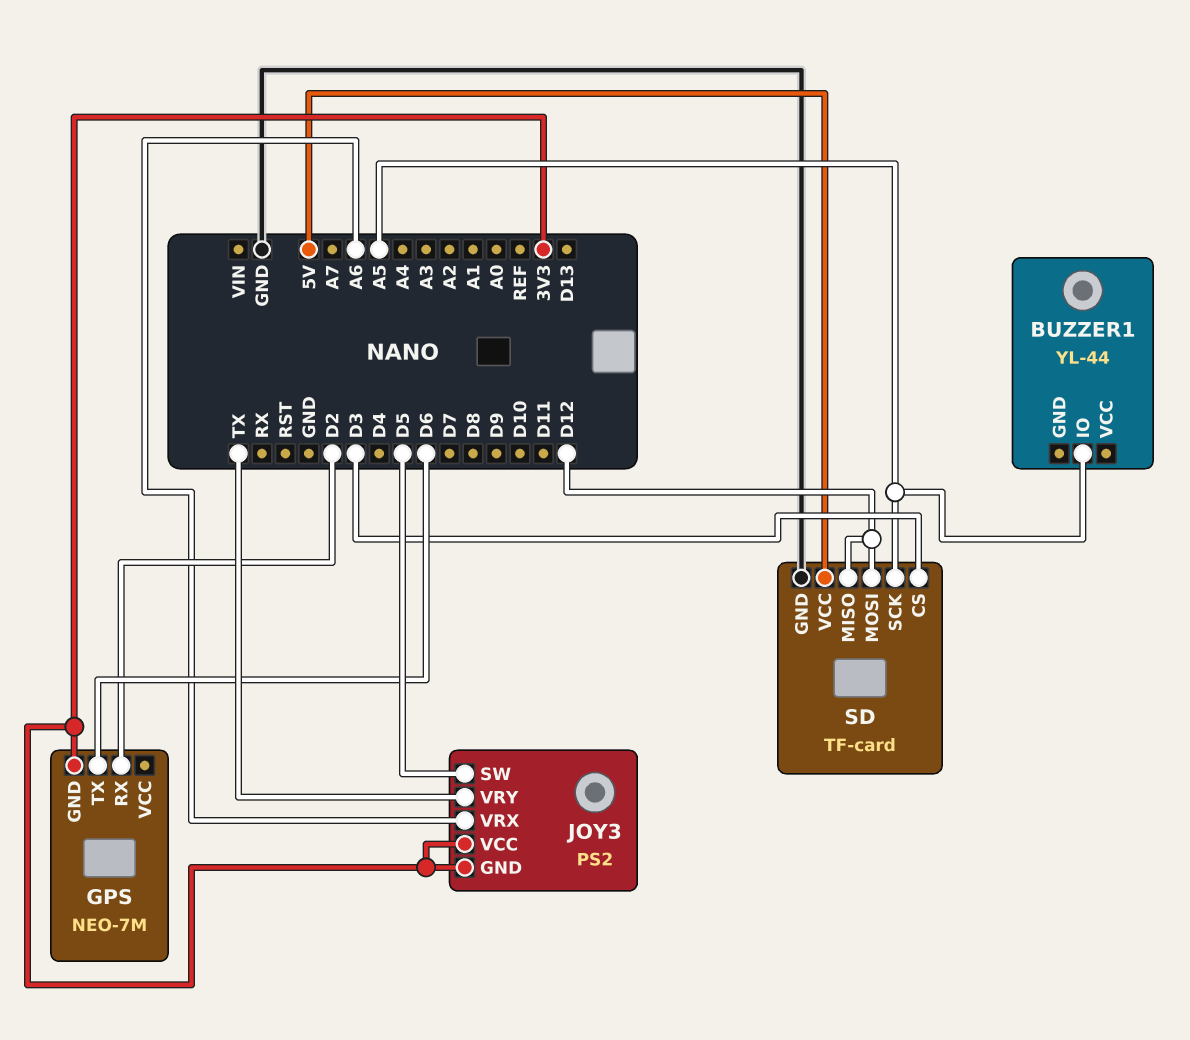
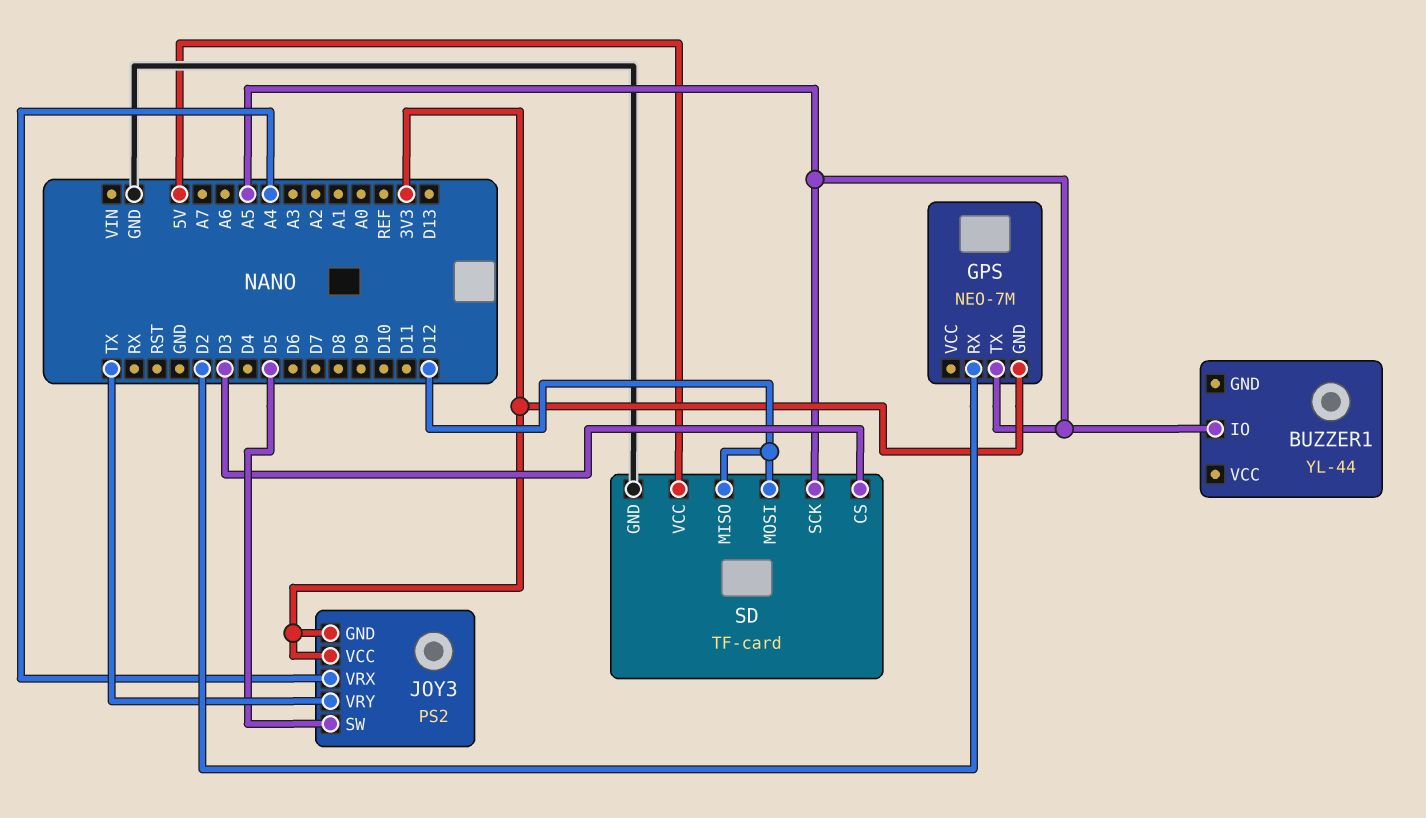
GPS pin TX: D6 -> A5
JOY3 pin VRX: A6 -> A4

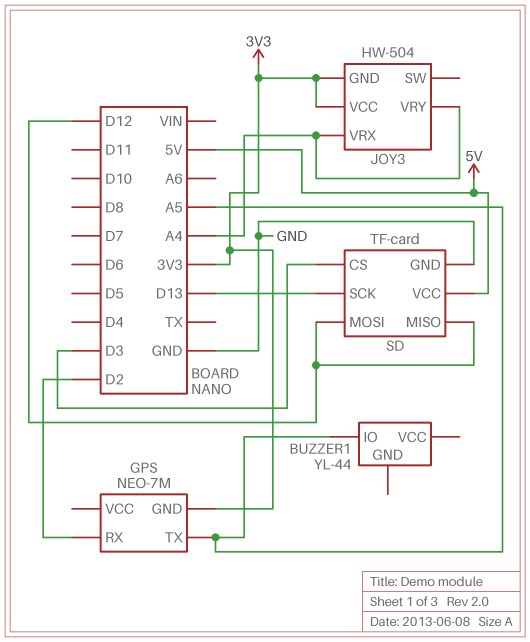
JOY3: PS2 -> HW-504
JOY3 pin SW: D5 -> none
JOY3 pin VRY: TX -> A4
SD pin SCK: A5 -> D13

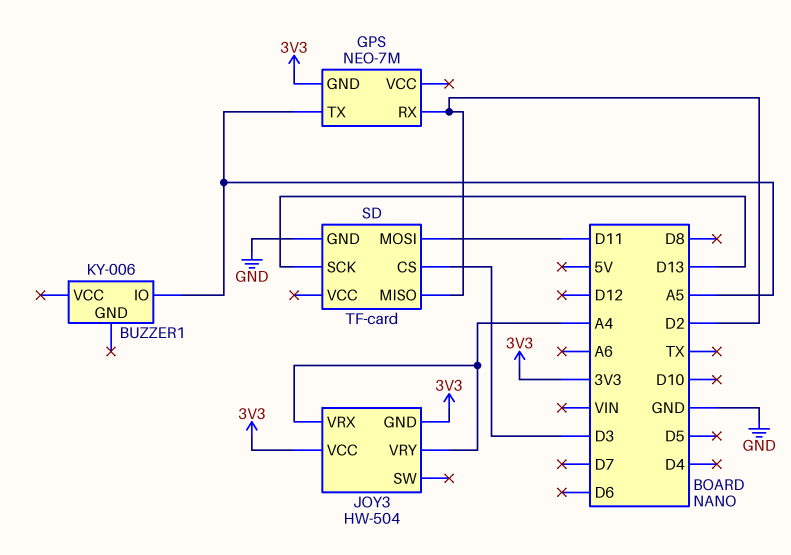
BUZZER1: YL-44 -> KY-006
SD pin MISO: D12 -> D2
SD pin MOSI: D12 -> D11
SD pin VCC: 5V -> none

